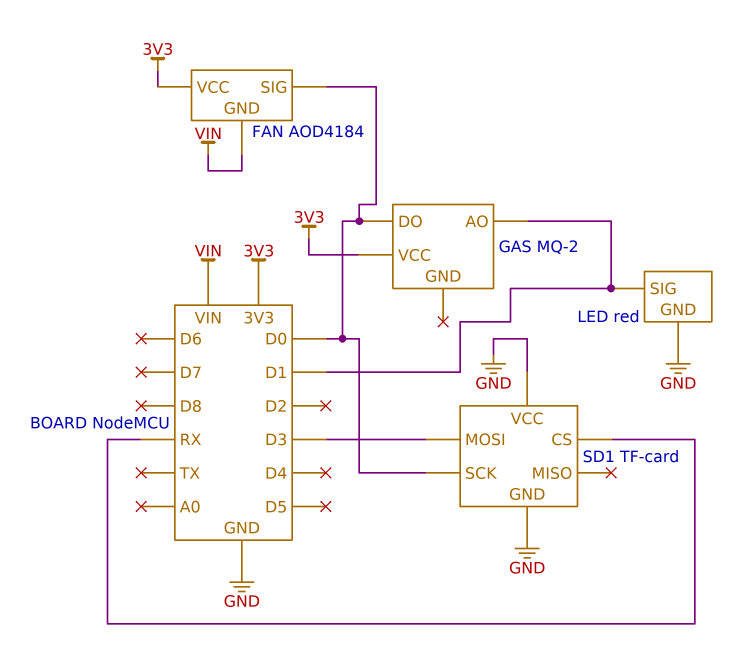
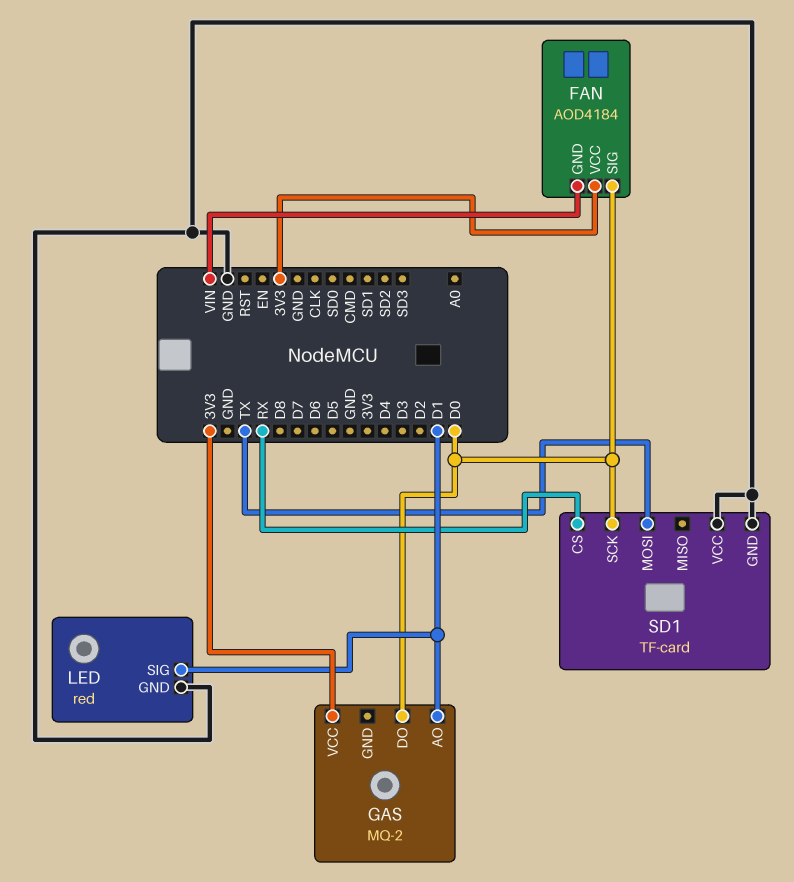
SD1 pin MOSI: D3 -> TX

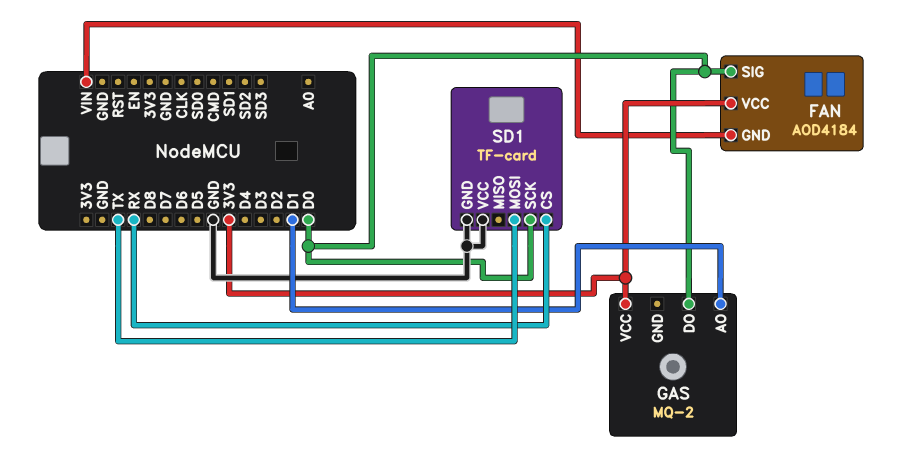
LED: red -> none
LED pin GND: GND -> none
LED pin SIG: D1 -> none

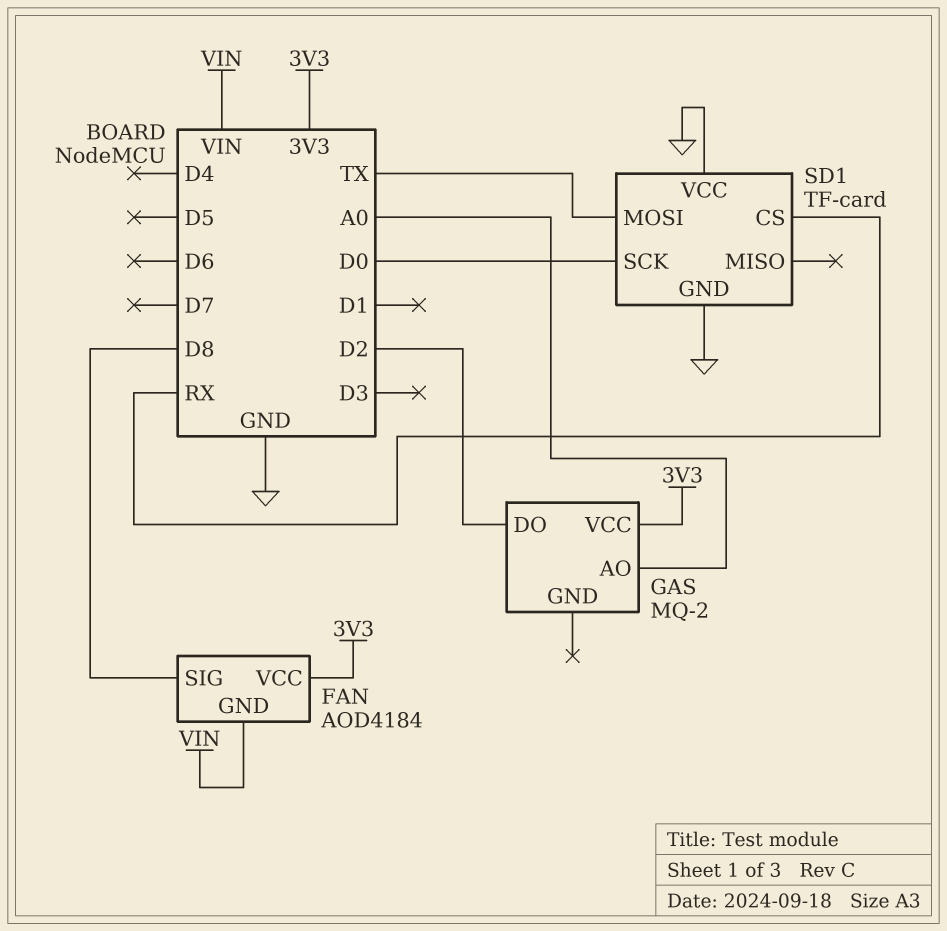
FAN pin SIG: D0 -> D8
GAS pin AO: D1 -> A0
GAS pin DO: D0 -> D2

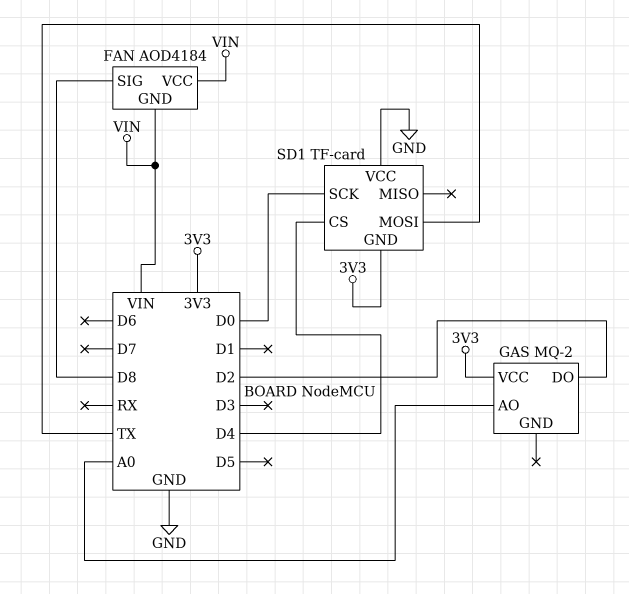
FAN pin VCC: 3V3 -> VIN
SD1 pin CS: RX -> D4
SD1 pin GND: GND -> 3V3

